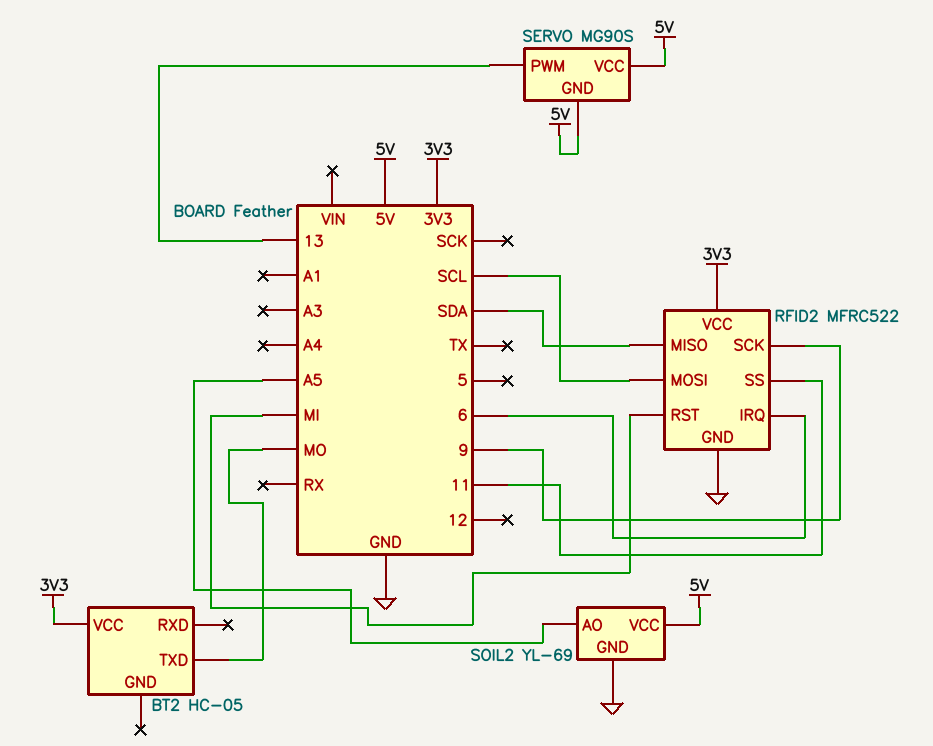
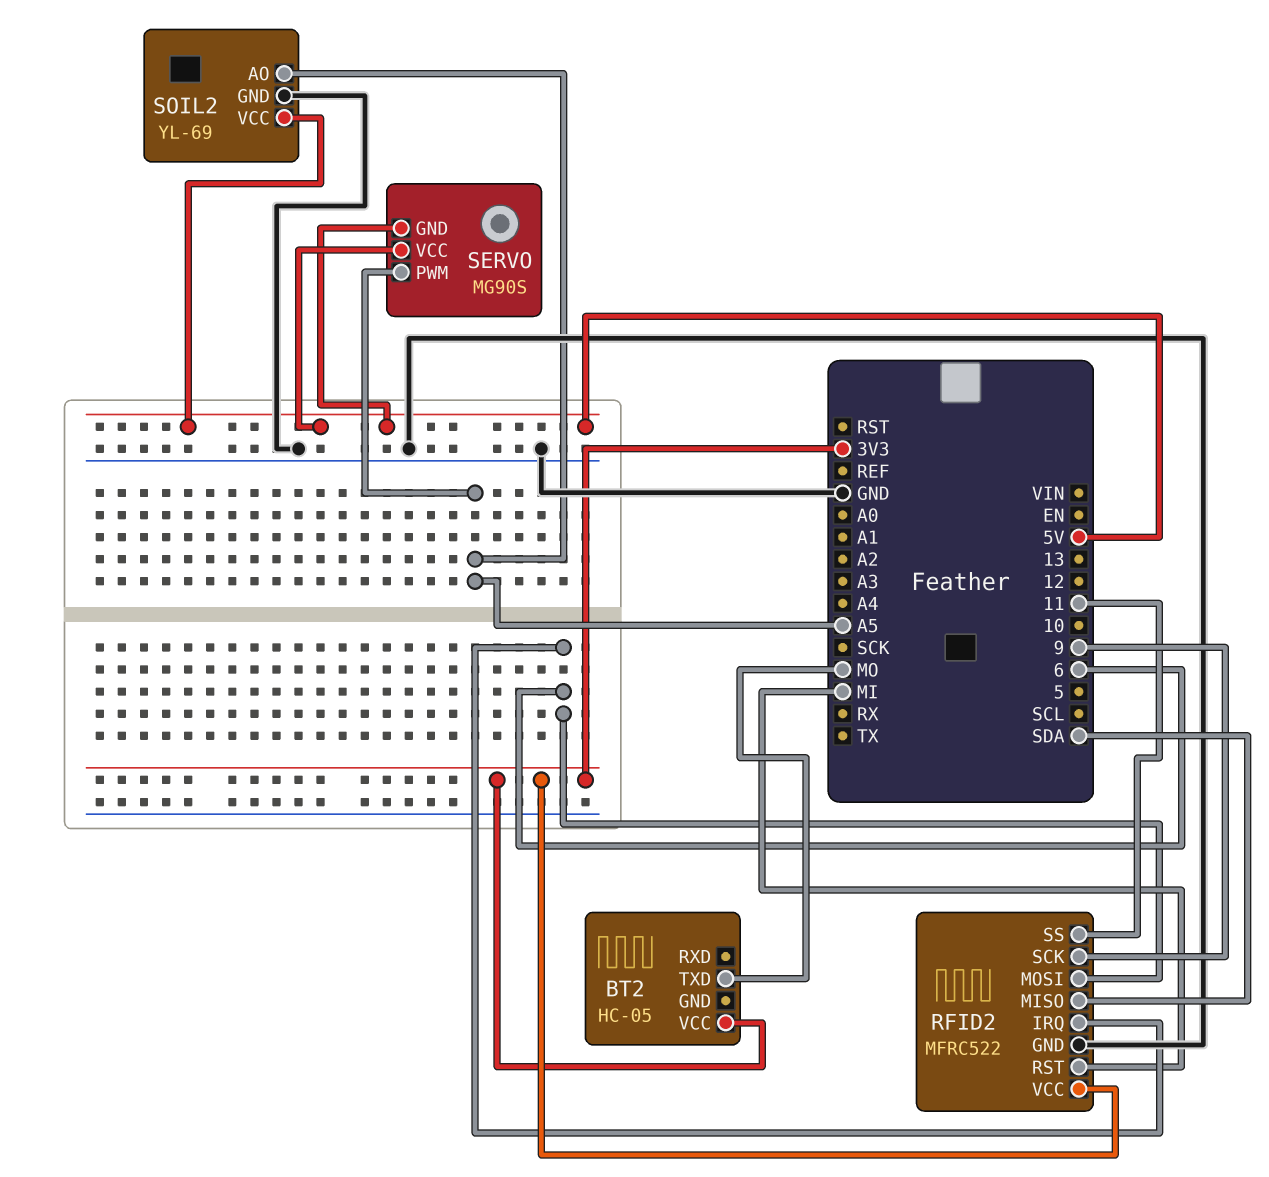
RFID2 pin MOSI: SCL -> 6
SERVO pin PWM: 13 -> A5

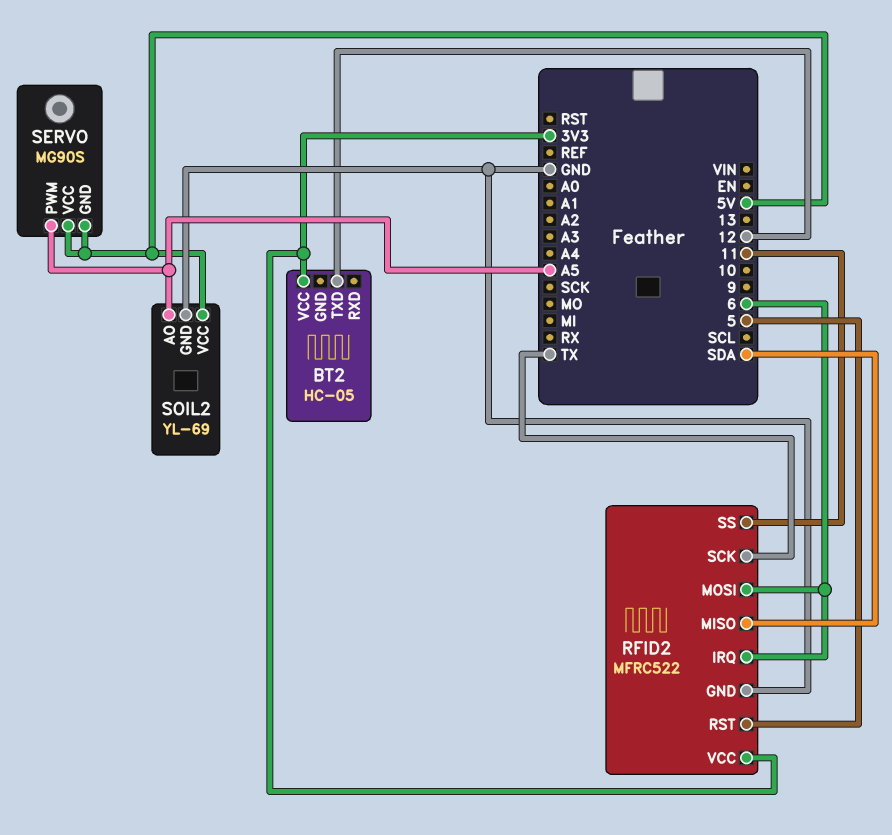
BT2 pin TXD: MO -> 12
RFID2 pin RST: MI -> 5
RFID2 pin SCK: 9 -> TX

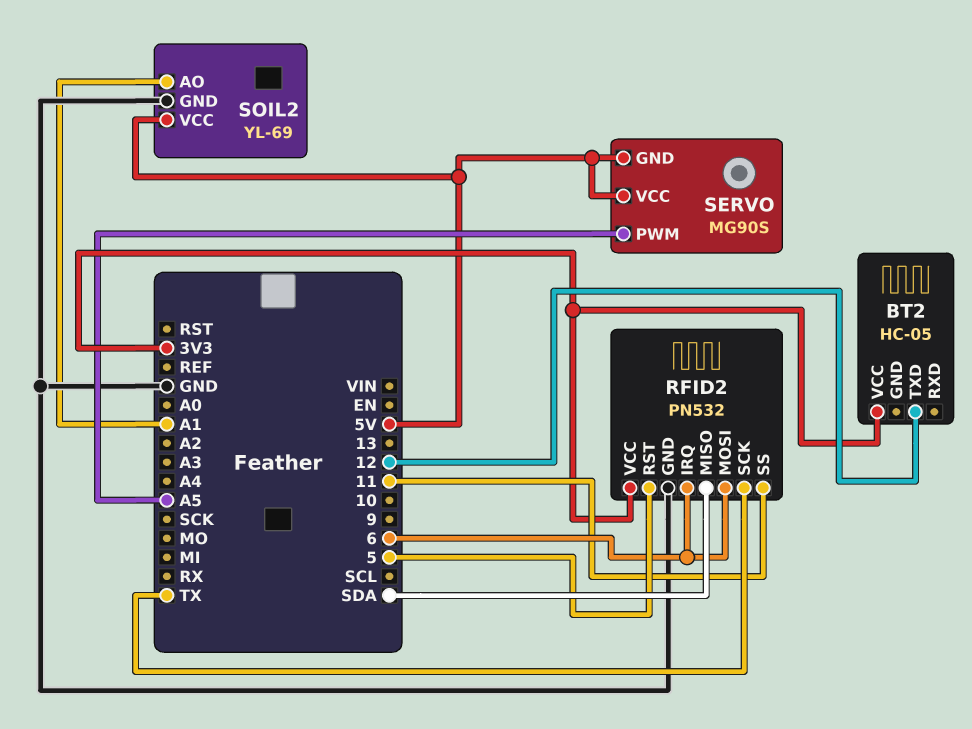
RFID2: MFRC522 -> PN532
SOIL2 pin AO: A5 -> A1

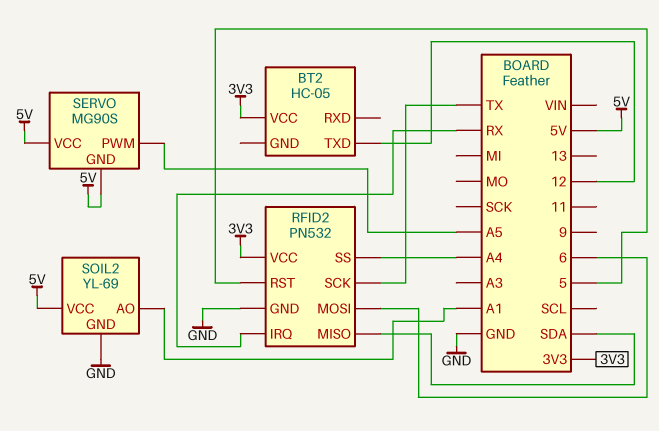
RFID2 pin IRQ: 6 -> RX
RFID2 pin SS: 11 -> A4

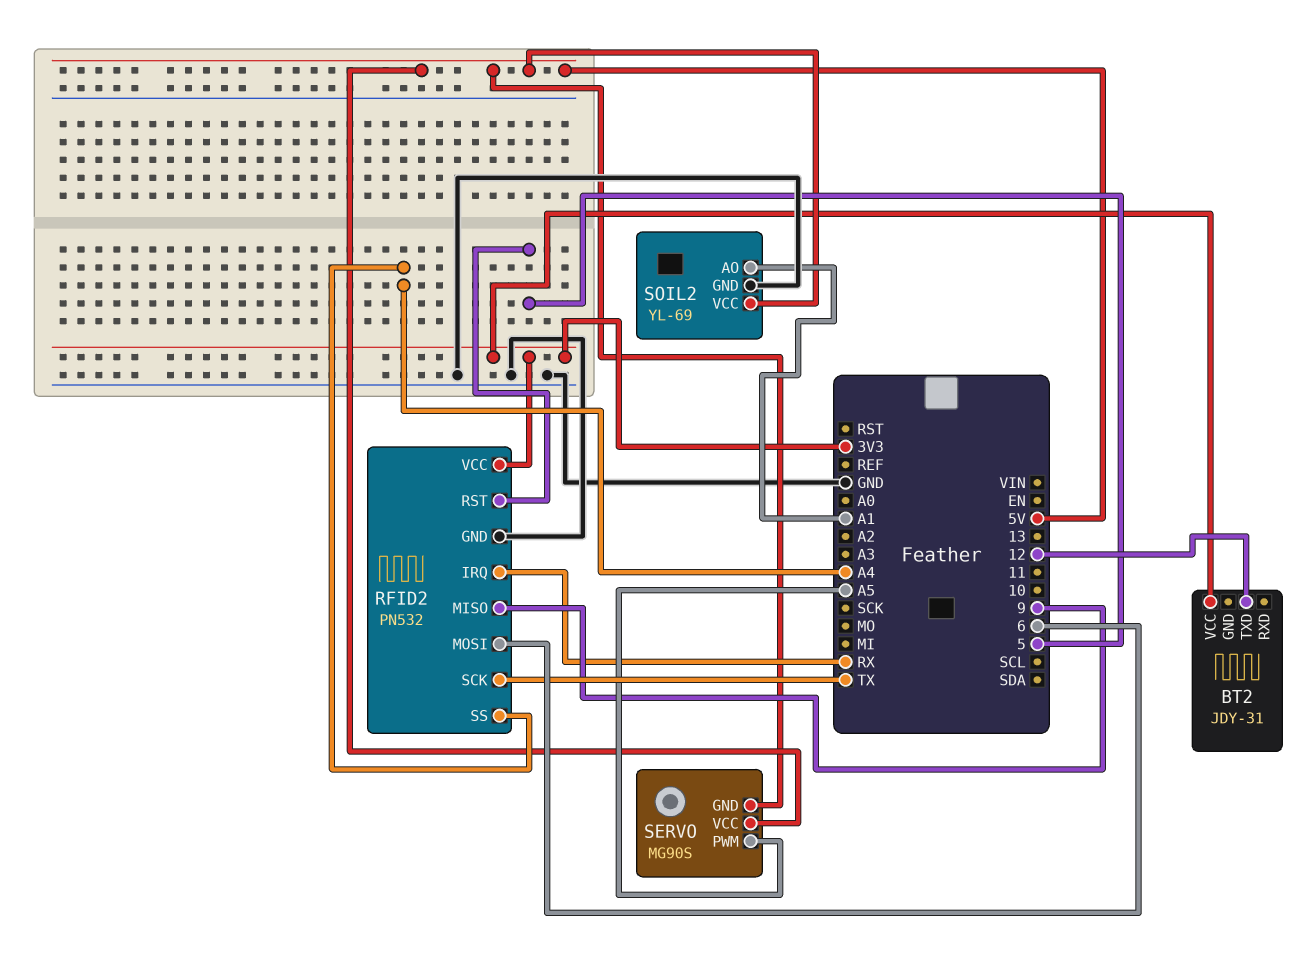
BT2: HC-05 -> JDY-31
RFID2 pin MISO: SDA -> 9

